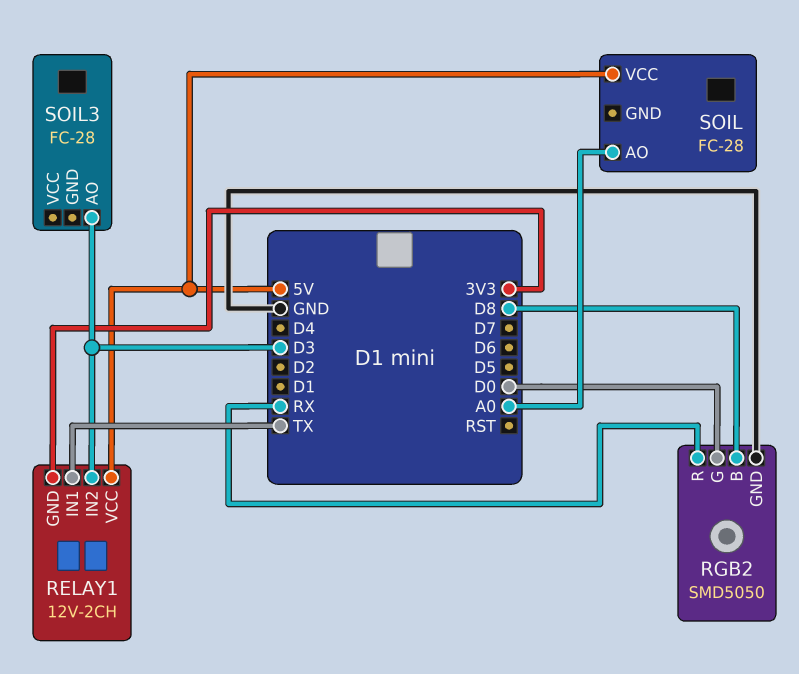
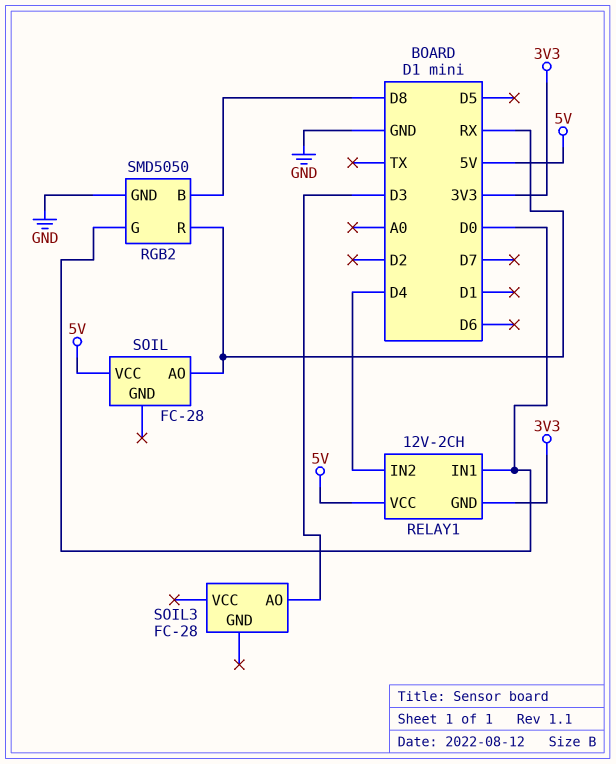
RELAY1 pin IN1: TX -> D0
RELAY1 pin IN2: D3 -> D4
SOIL pin AO: A0 -> RX

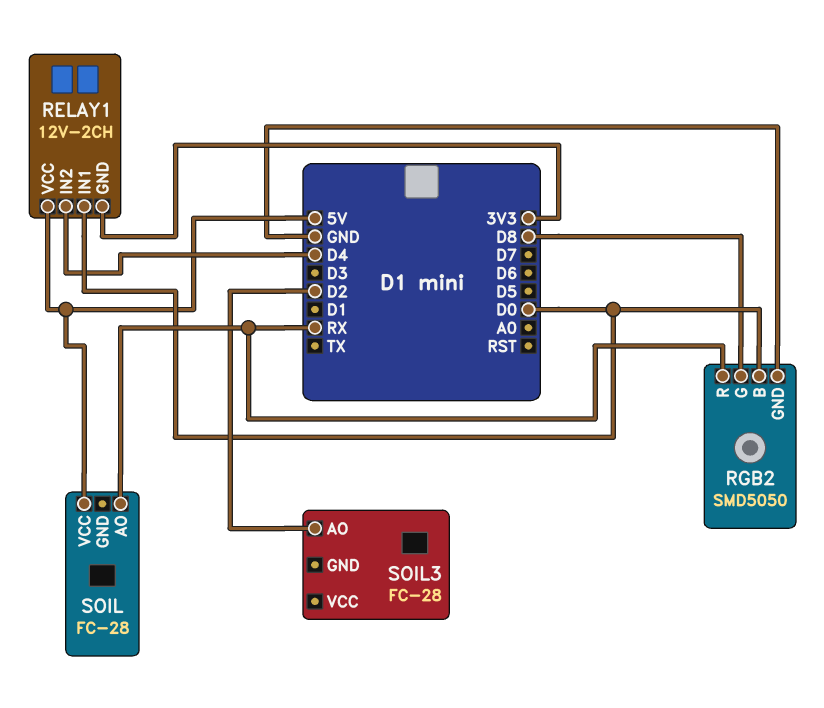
RGB2 pin B: D8 -> D0
RGB2 pin G: D0 -> D8
SOIL3 pin AO: D3 -> D2

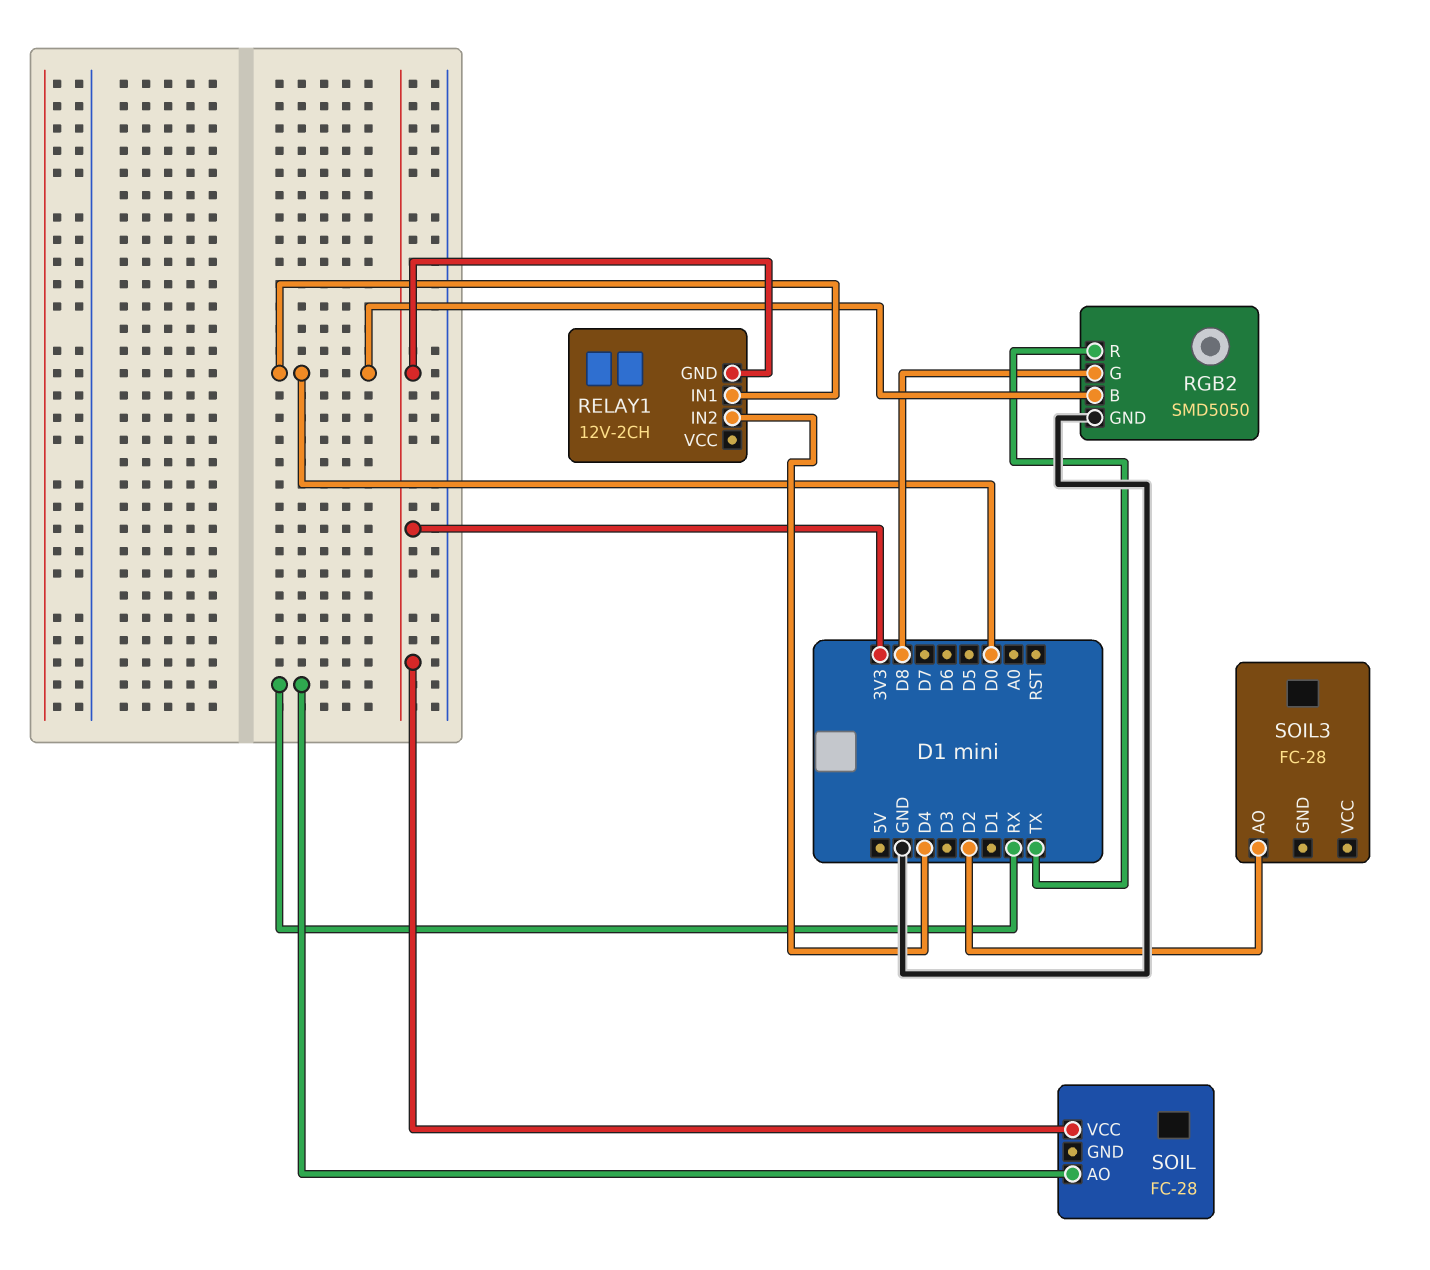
RELAY1 pin VCC: 5V -> none
RGB2 pin R: RX -> TX
SOIL pin VCC: 5V -> 3V3

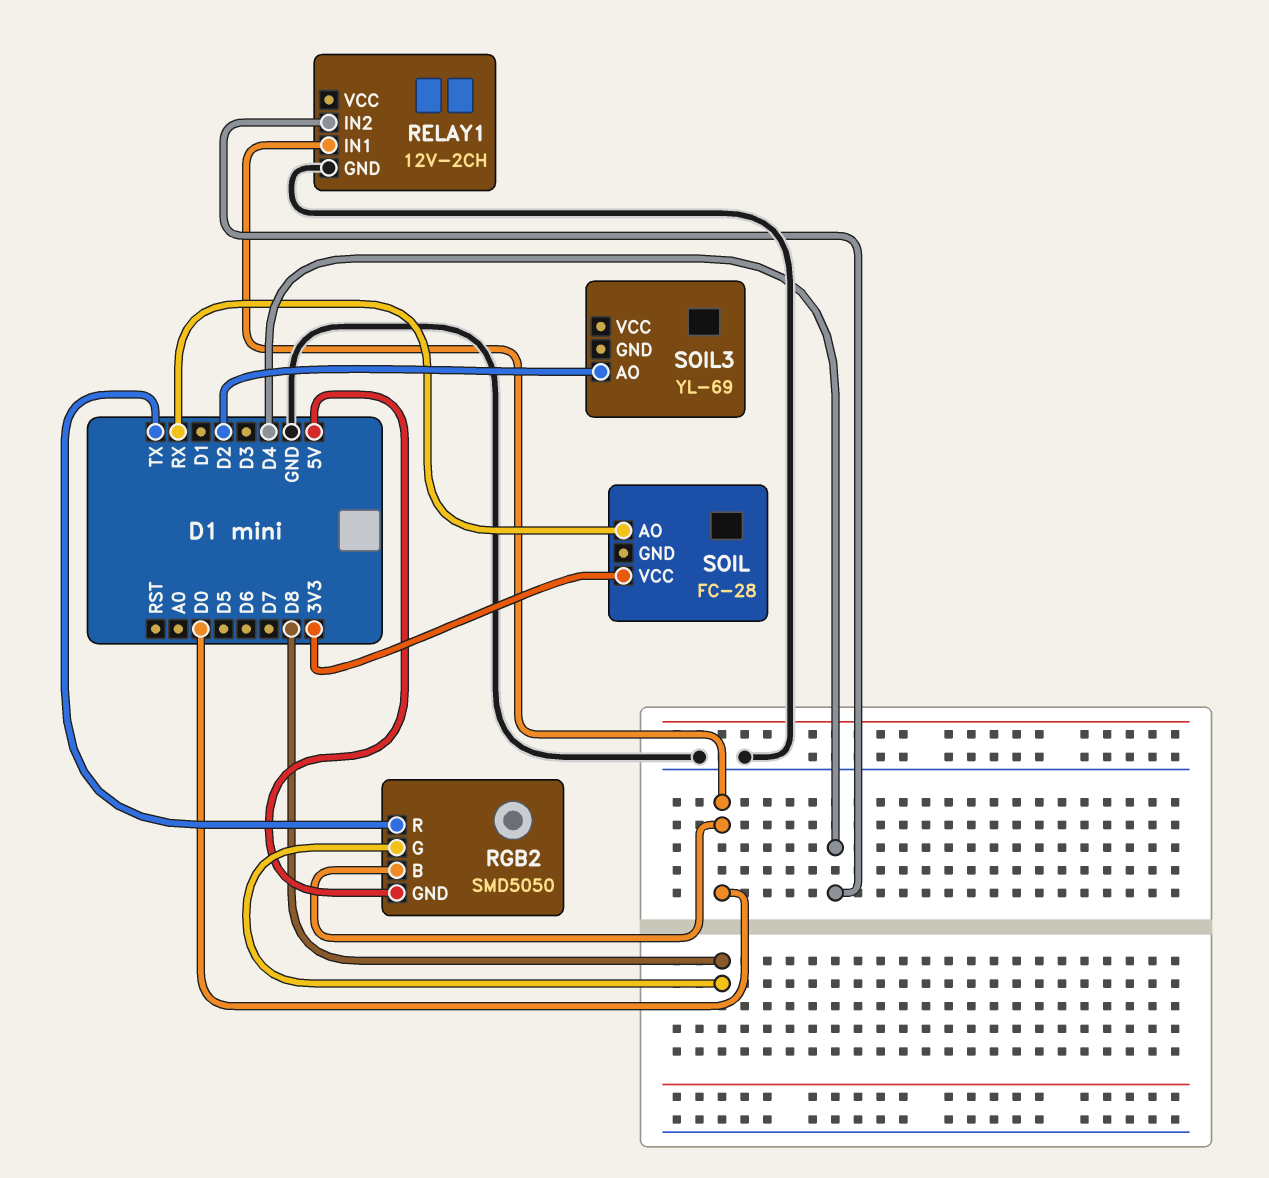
RELAY1 pin GND: 3V3 -> GND
RGB2 pin GND: GND -> 5V
SOIL3: FC-28 -> YL-69

